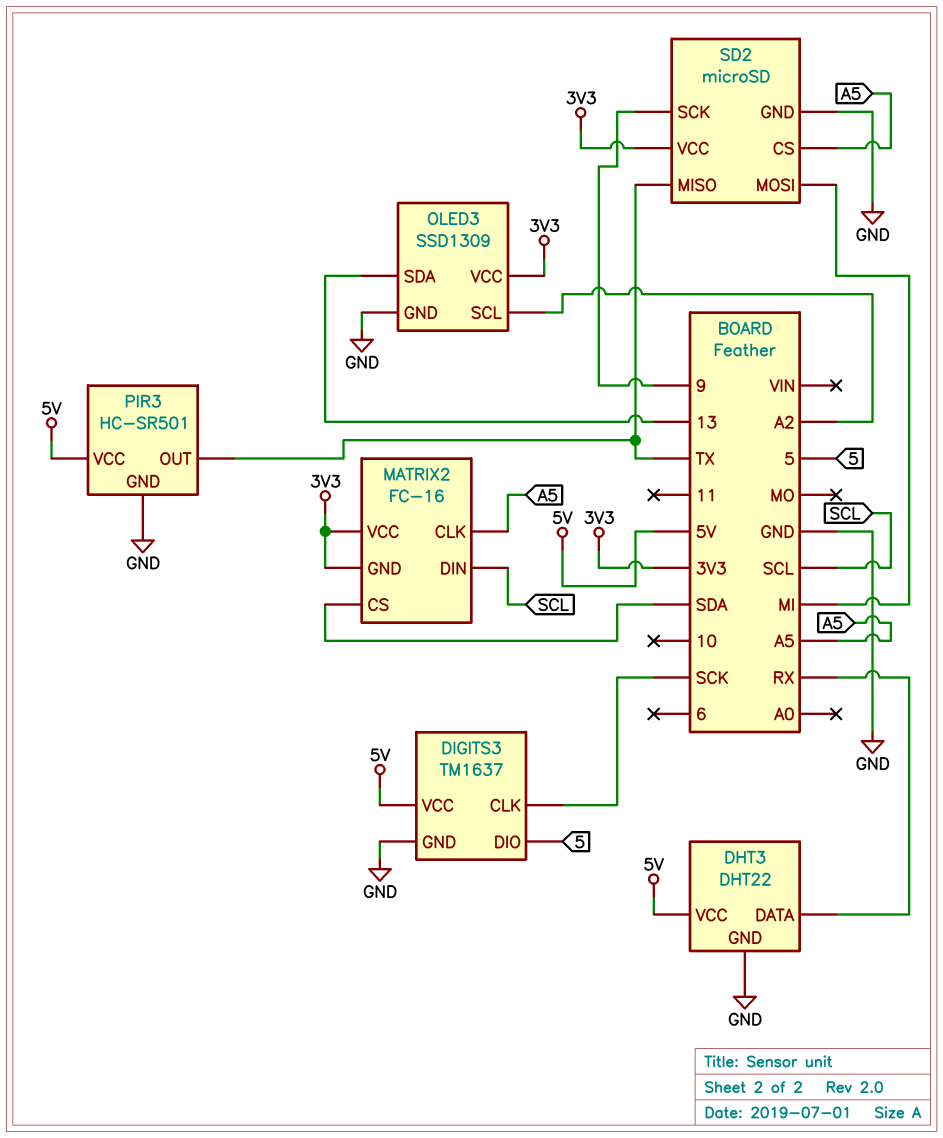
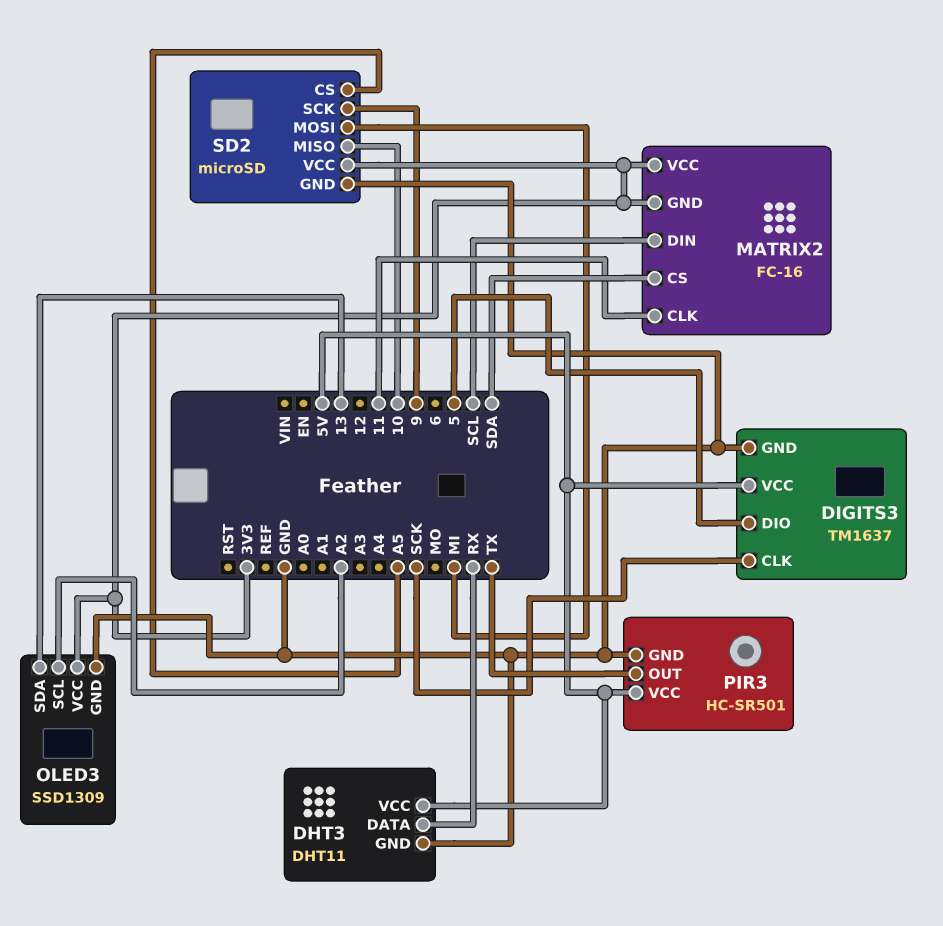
DHT3: DHT22 -> DHT11
MATRIX2 pin CLK: A5 -> 11
SD2 pin MISO: TX -> 10

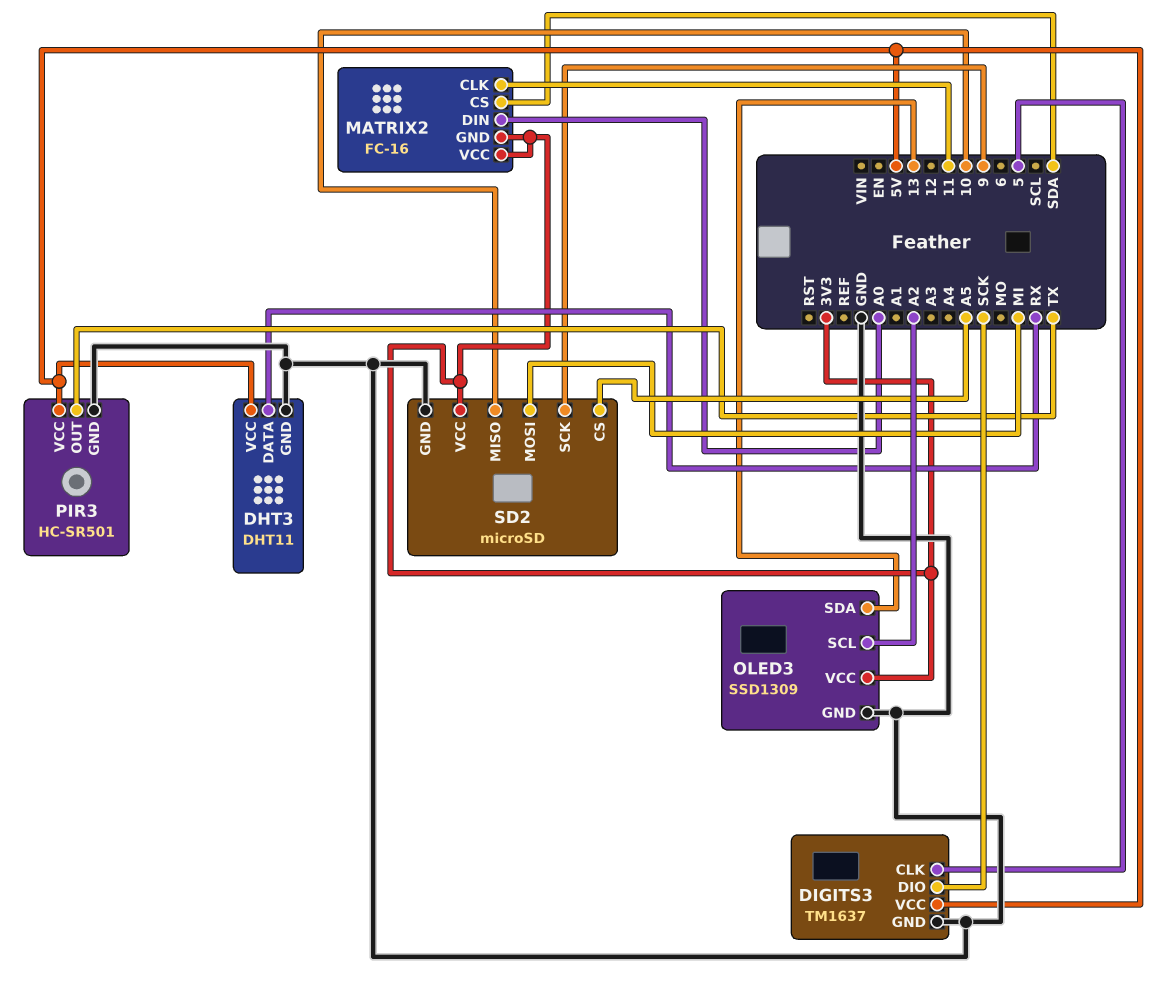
DIGITS3 pin CLK: SCK -> 5
DIGITS3 pin DIO: 5 -> SCK
MATRIX2 pin DIN: SCL -> A0

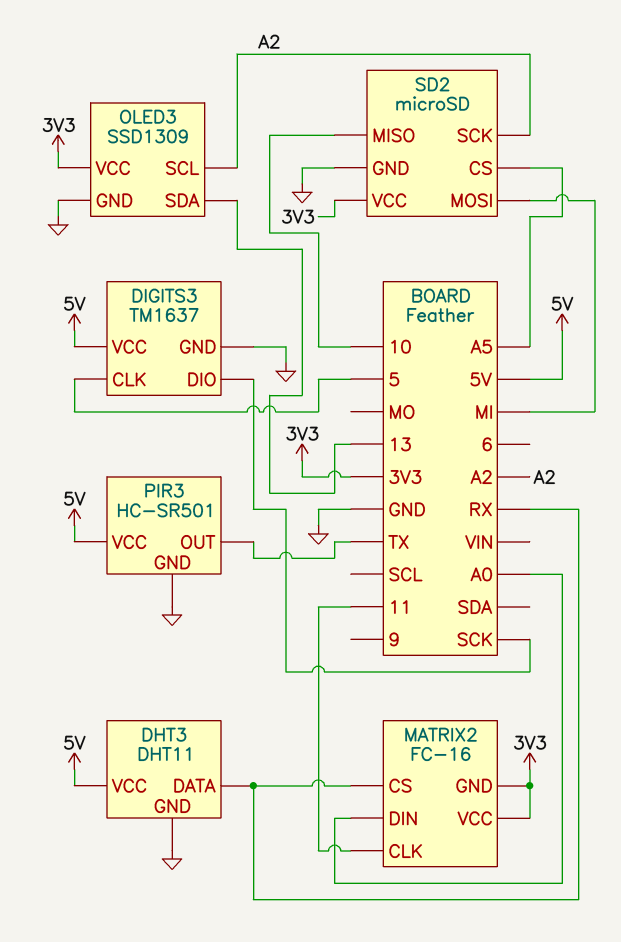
MATRIX2 pin CS: SDA -> RX
SD2 pin SCK: 9 -> A2

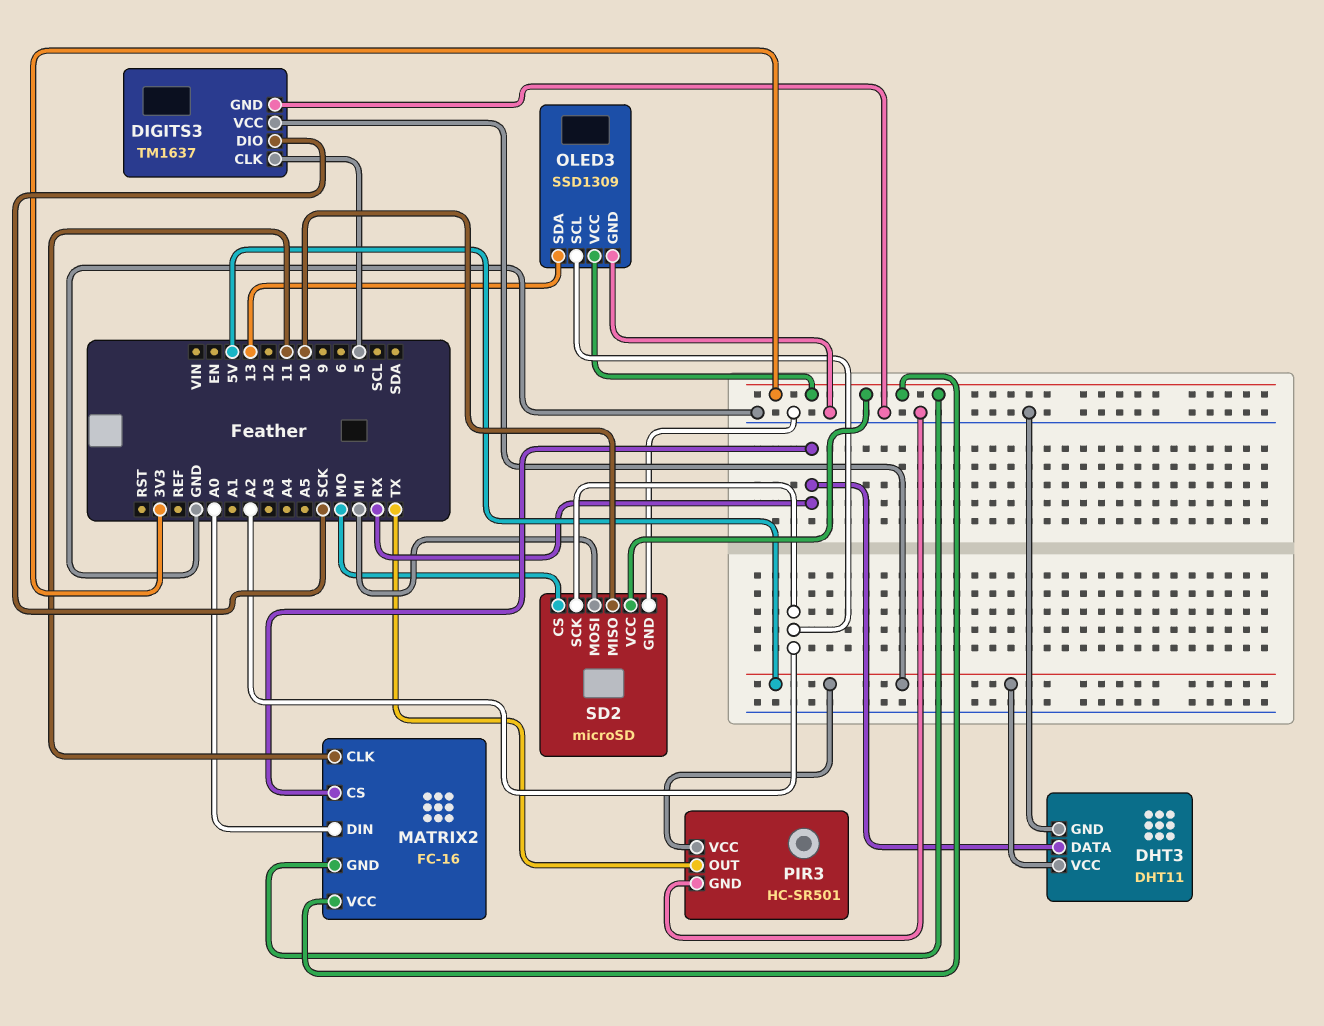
SD2 pin CS: A5 -> MO

